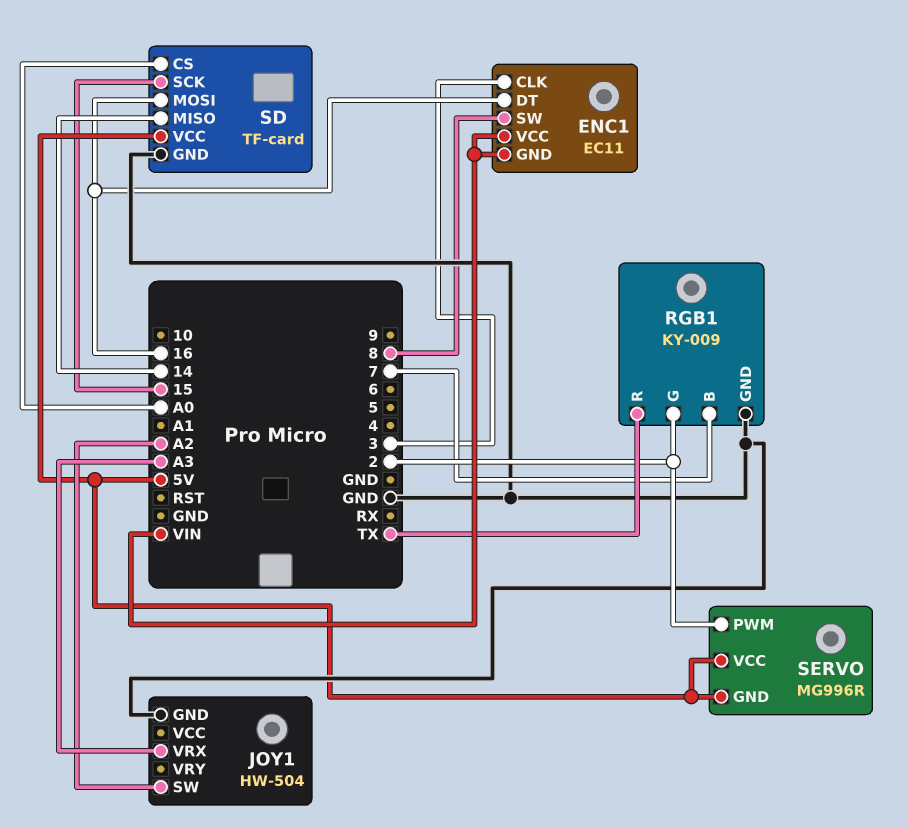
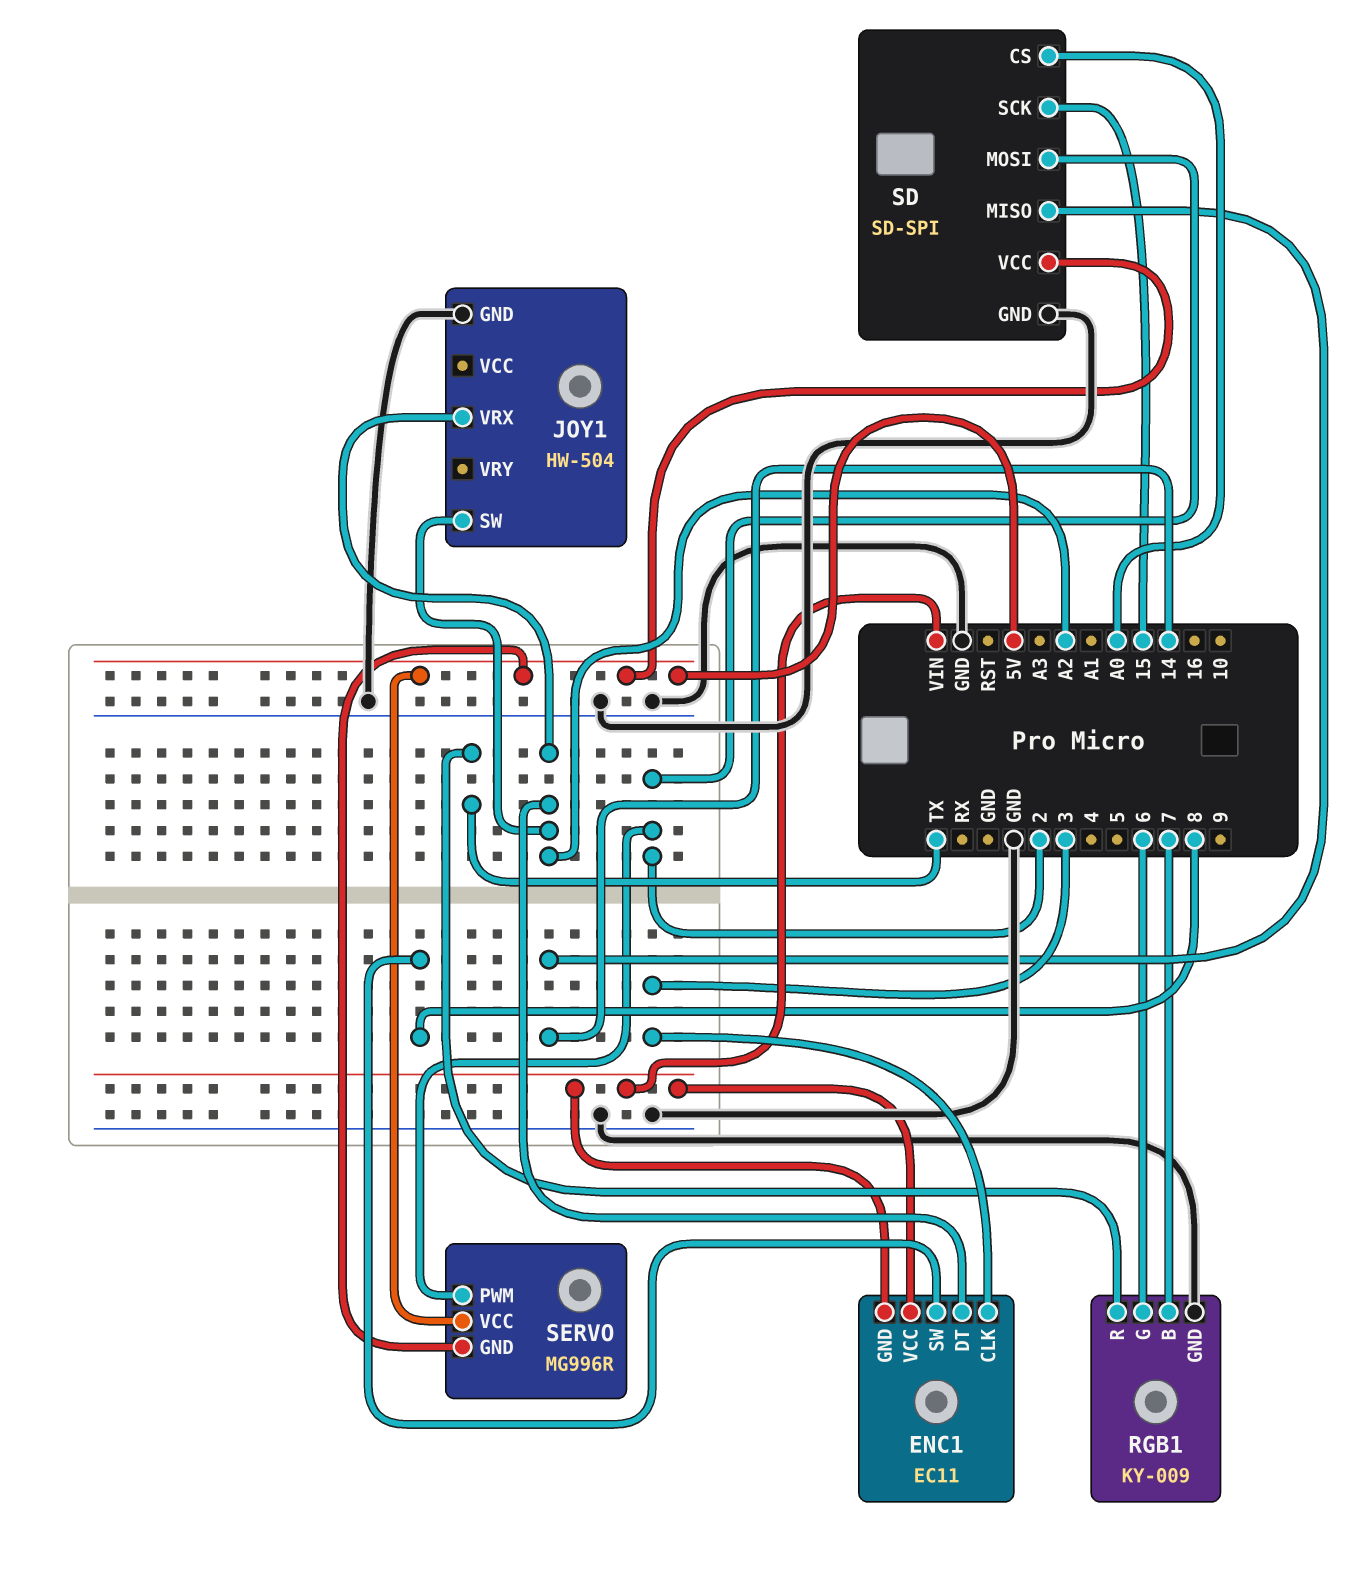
ENC1 pin DT: 16 -> A2
JOY1 pin VRX: A3 -> A2
RGB1 pin G: 2 -> 6
SD: TF-card -> SD-SPI
SD pin MOSI: 16 -> 2

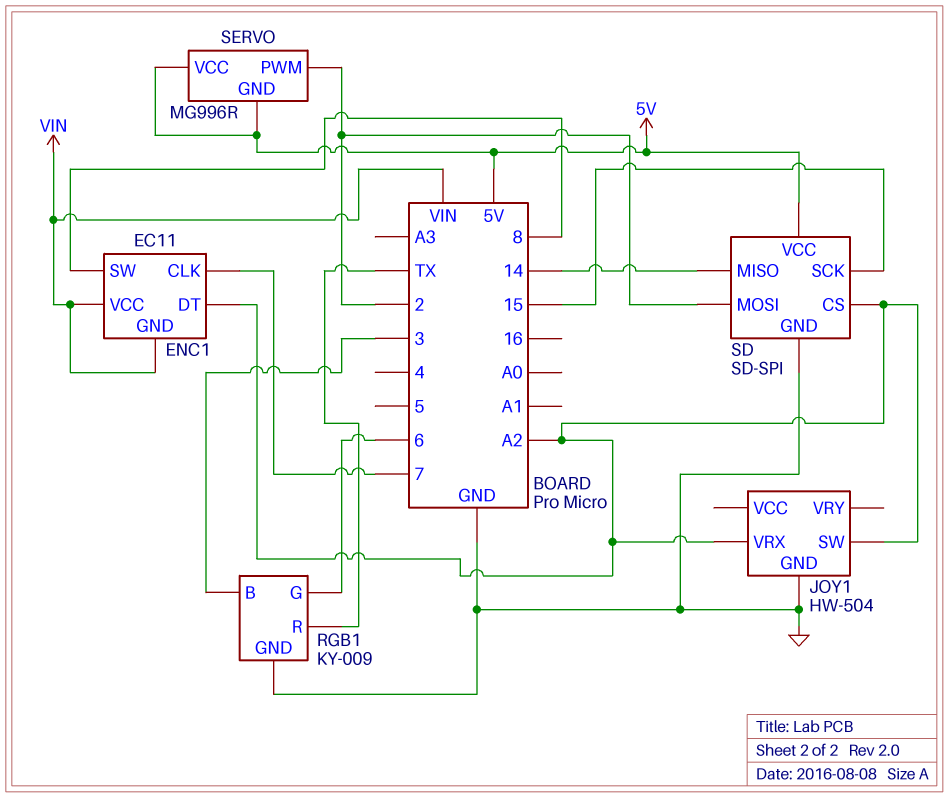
ENC1 pin CLK: 3 -> 7
RGB1 pin B: 7 -> 3
SD pin CS: A0 -> A2

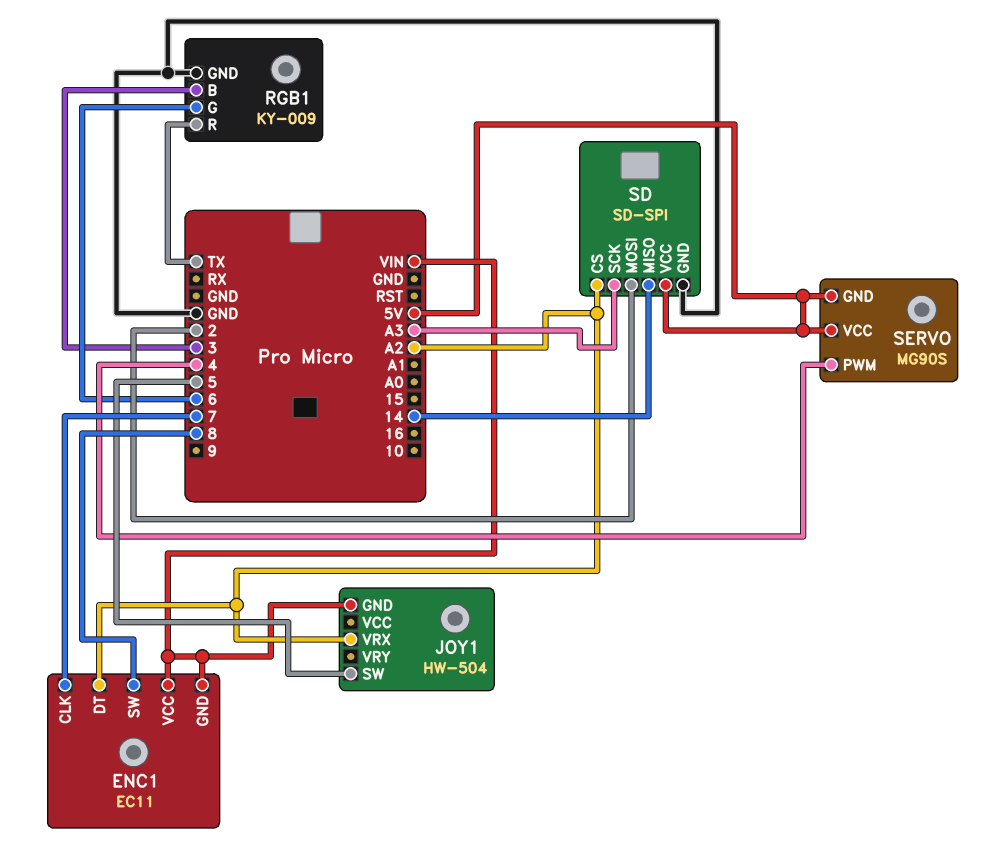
JOY1 pin GND: GND -> VIN
JOY1 pin SW: A2 -> 5
SD pin SCK: 15 -> A3
SERVO: MG996R -> MG90S
SERVO pin PWM: 2 -> 4

